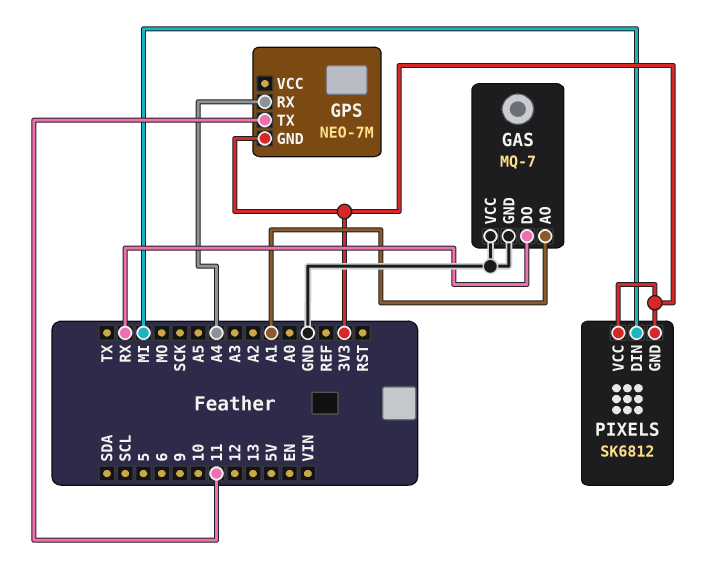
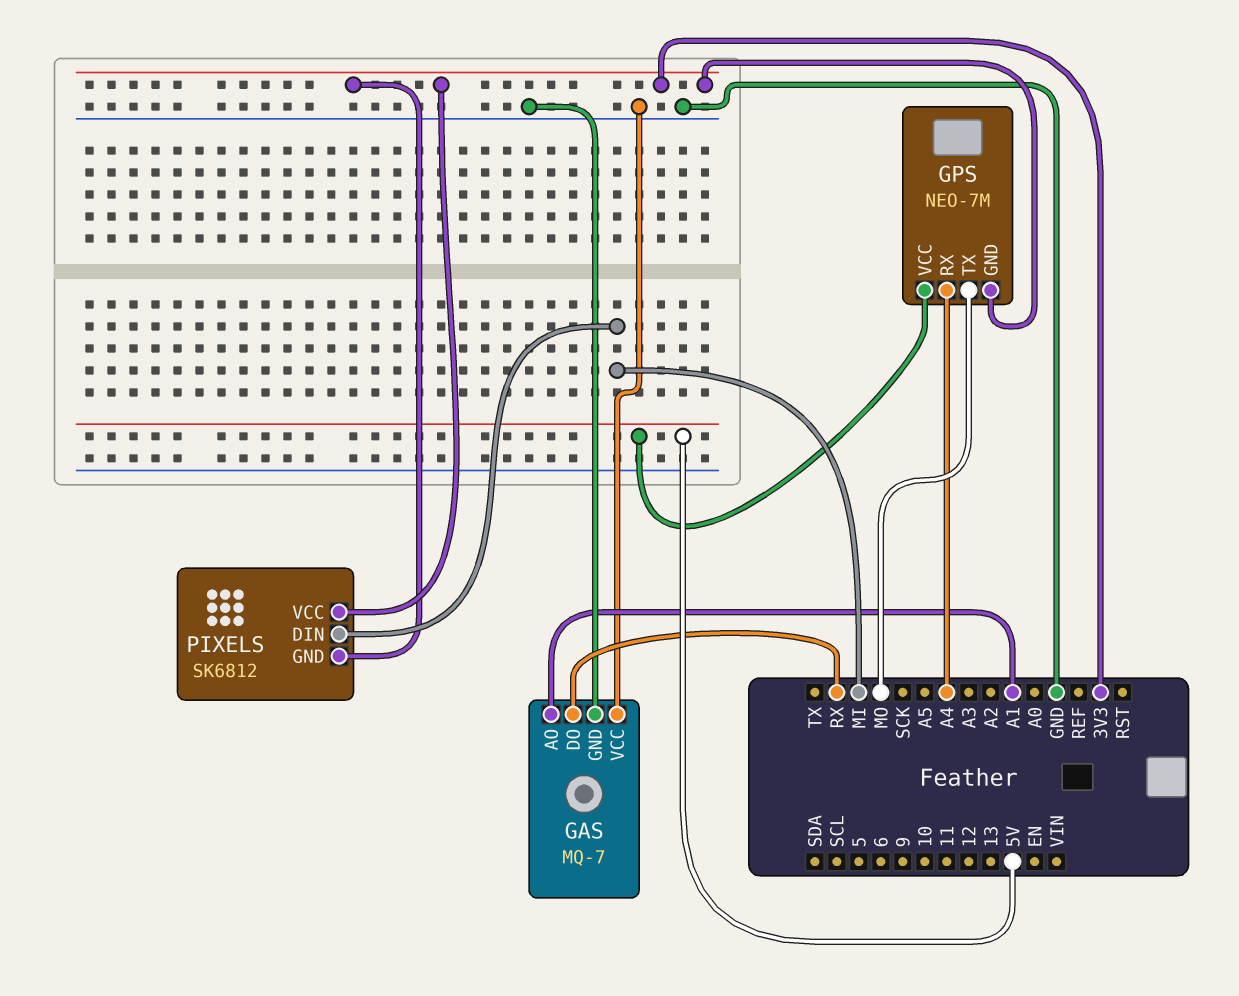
GPS pin TX: 11 -> MO
GPS pin VCC: none -> 5V

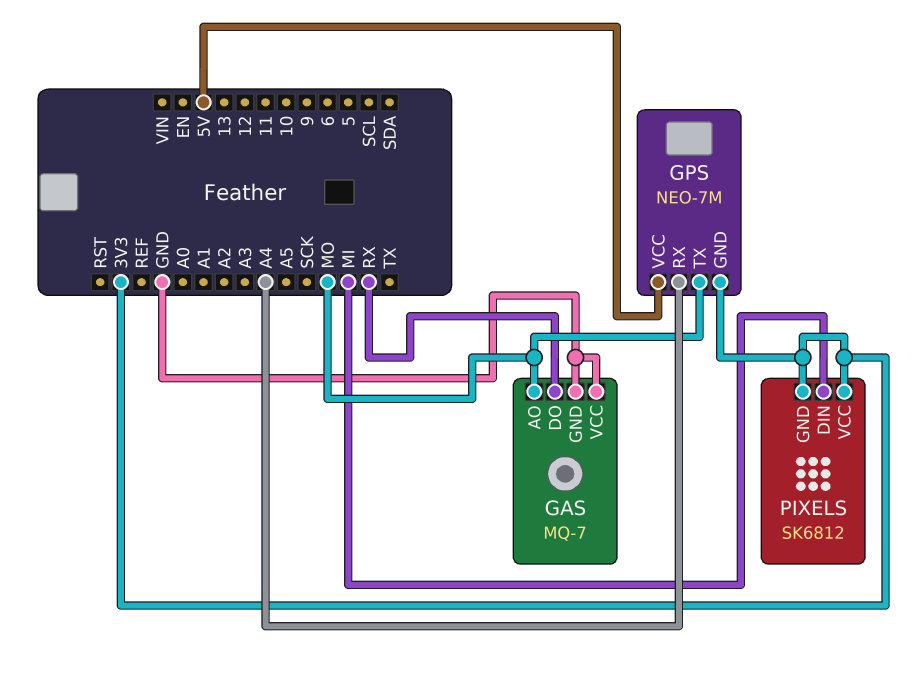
GAS pin AO: A1 -> MO

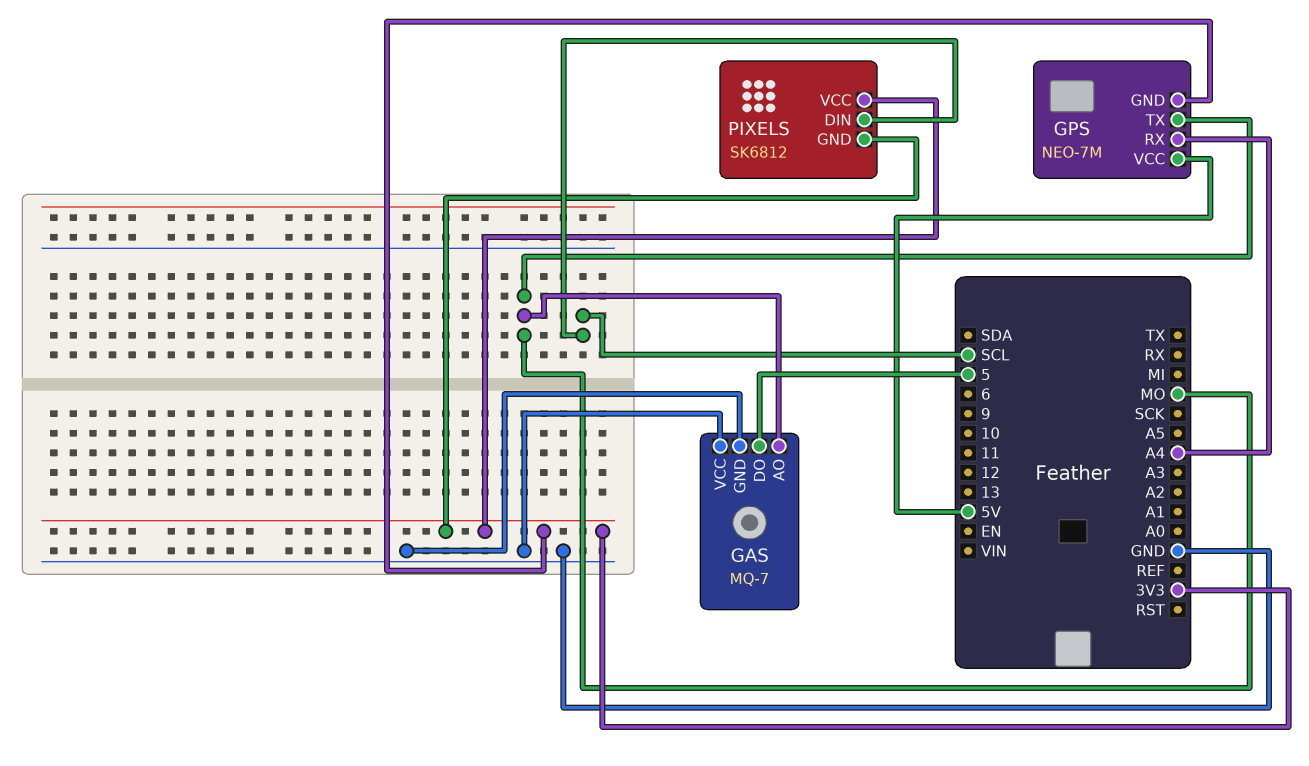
GAS pin DO: RX -> 5
PIXELS pin DIN: MI -> SCL

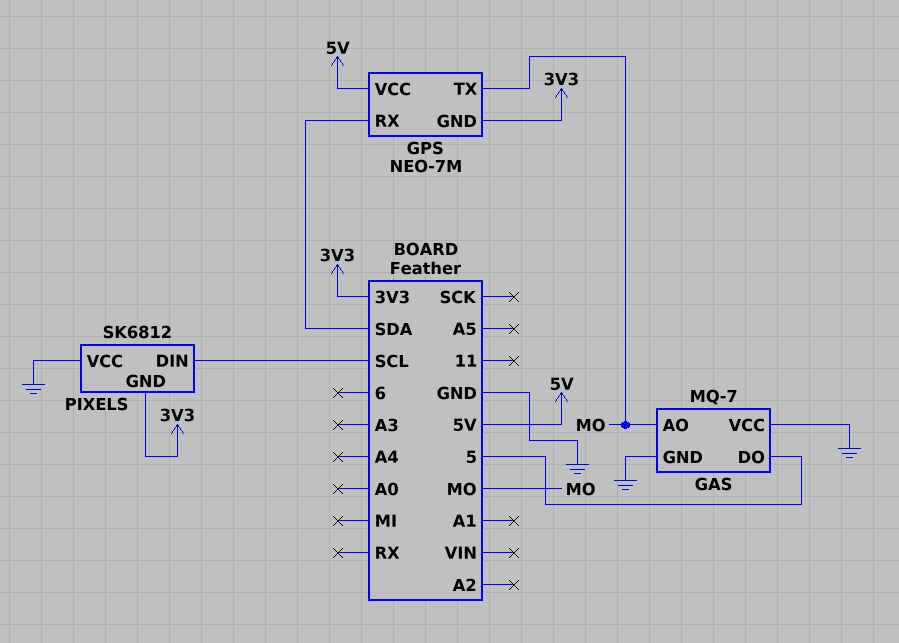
GPS pin RX: A4 -> SDA
PIXELS pin VCC: 3V3 -> GND

